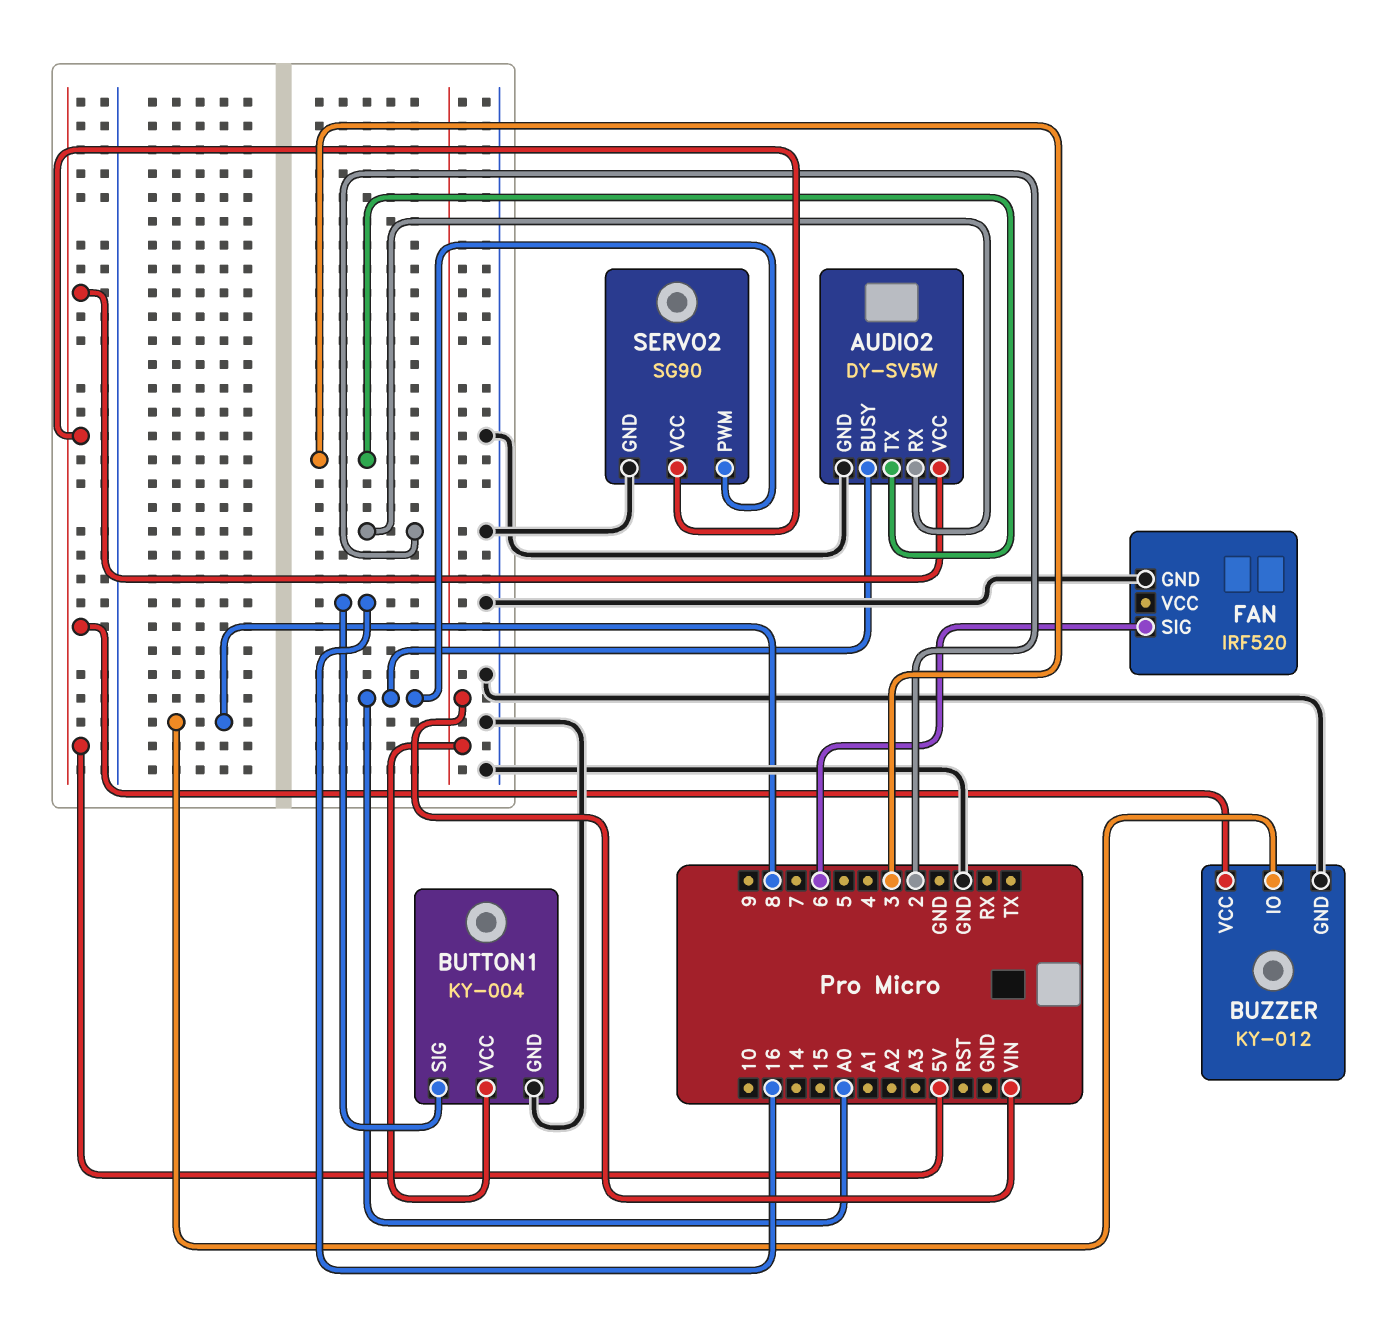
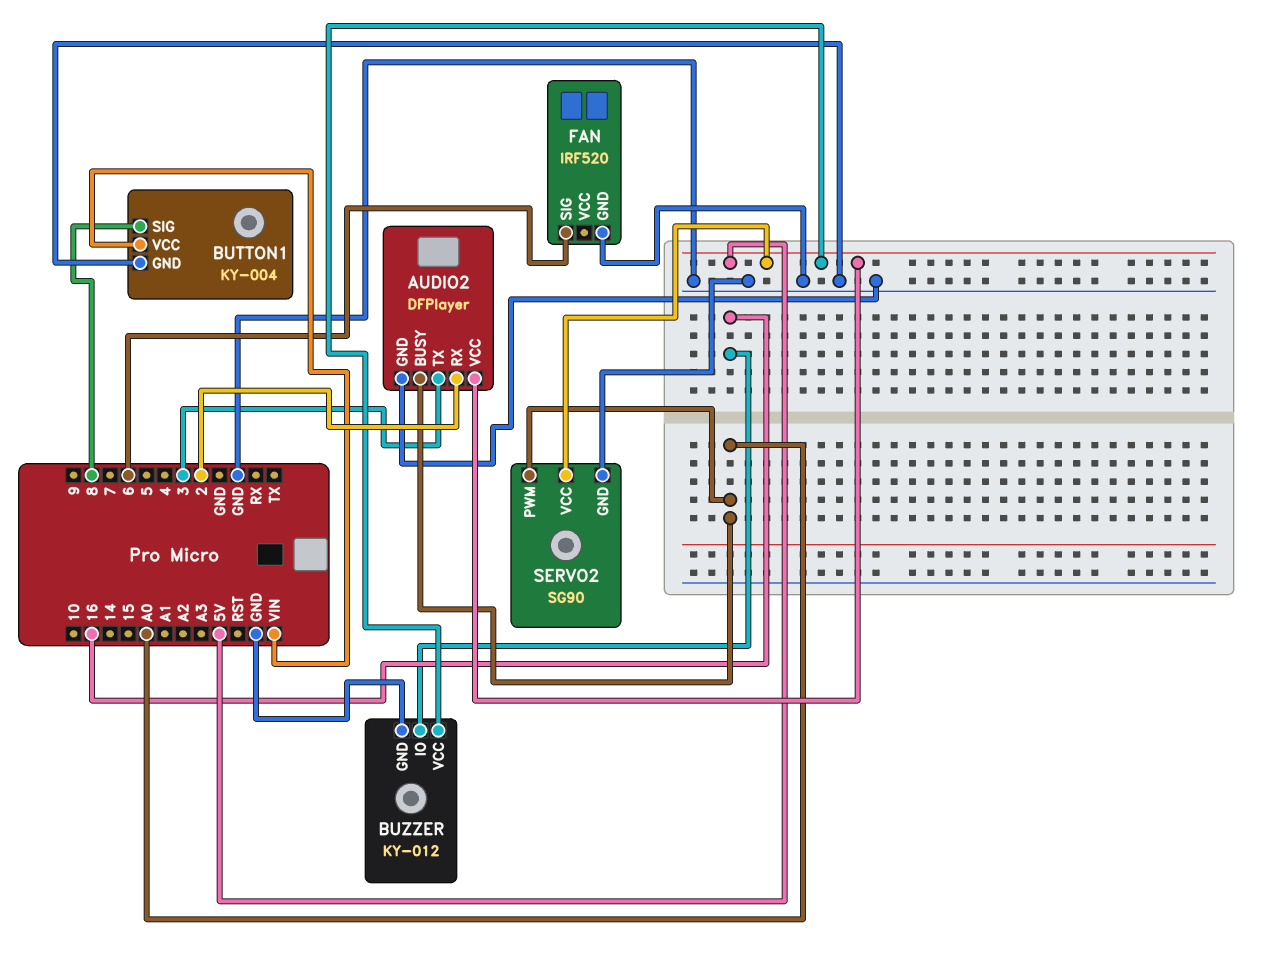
AUDIO2: DY-SV5W -> DFPlayer
BUTTON1 pin SIG: 16 -> 8
BUZZER pin IO: 8 -> 16

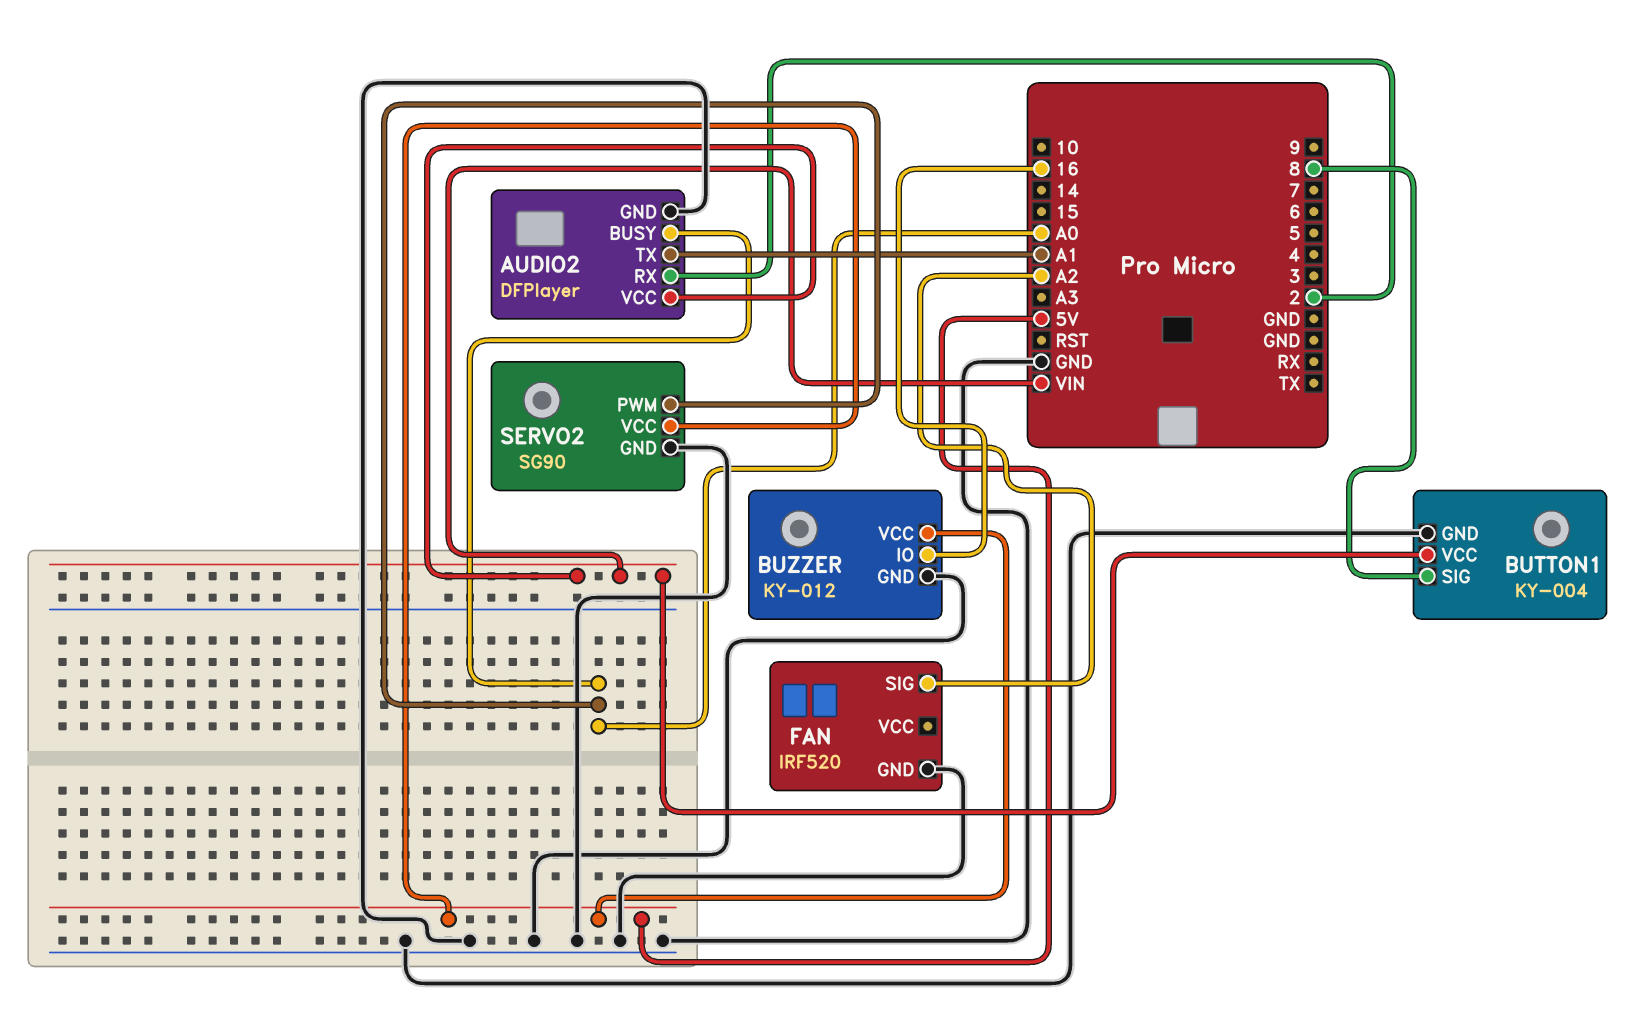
AUDIO2 pin TX: 3 -> A1
AUDIO2 pin VCC: 5V -> VIN
FAN pin SIG: 6 -> A2

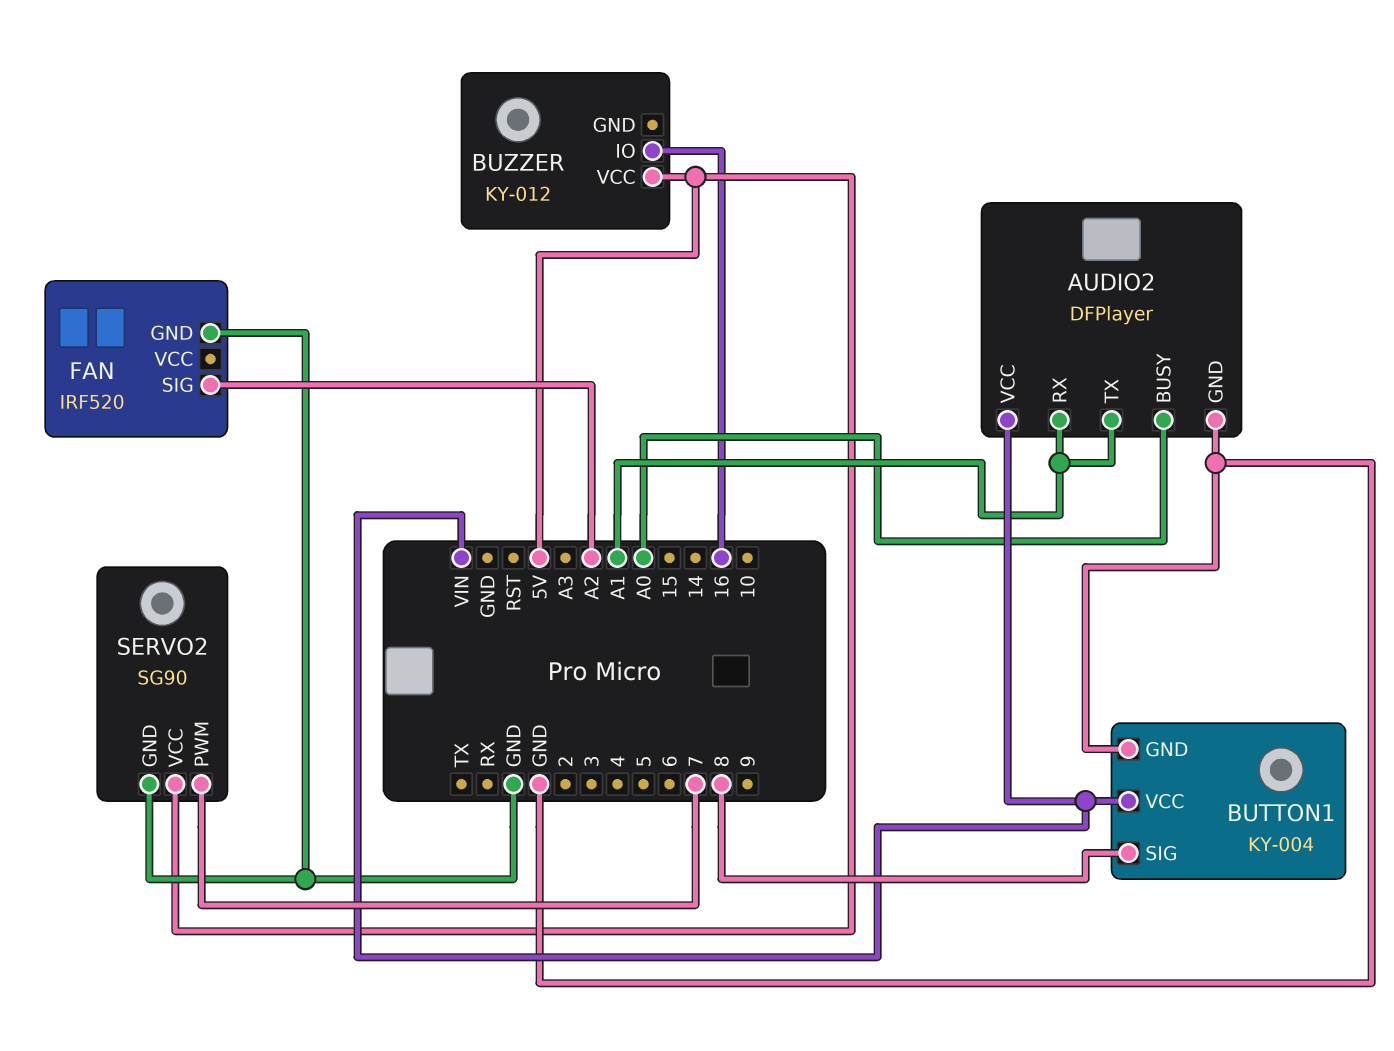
AUDIO2 pin RX: 2 -> A1
BUZZER pin GND: GND -> none
SERVO2 pin PWM: A0 -> 7

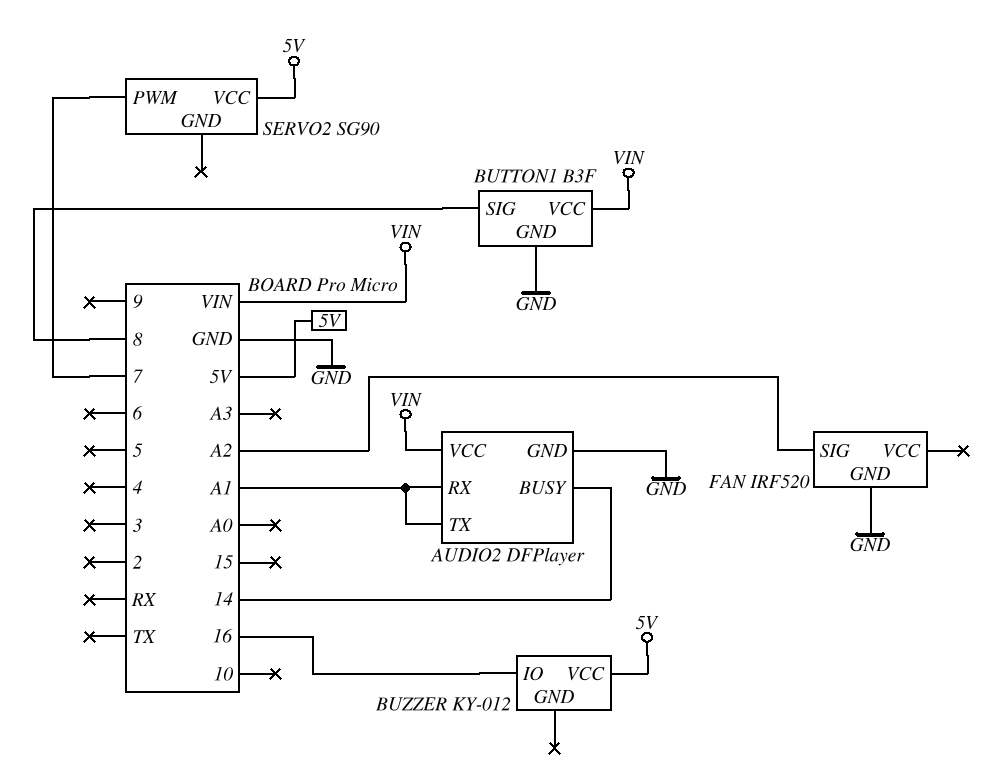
AUDIO2 pin BUSY: A0 -> 14
BUTTON1: KY-004 -> B3F
SERVO2 pin GND: GND -> none

